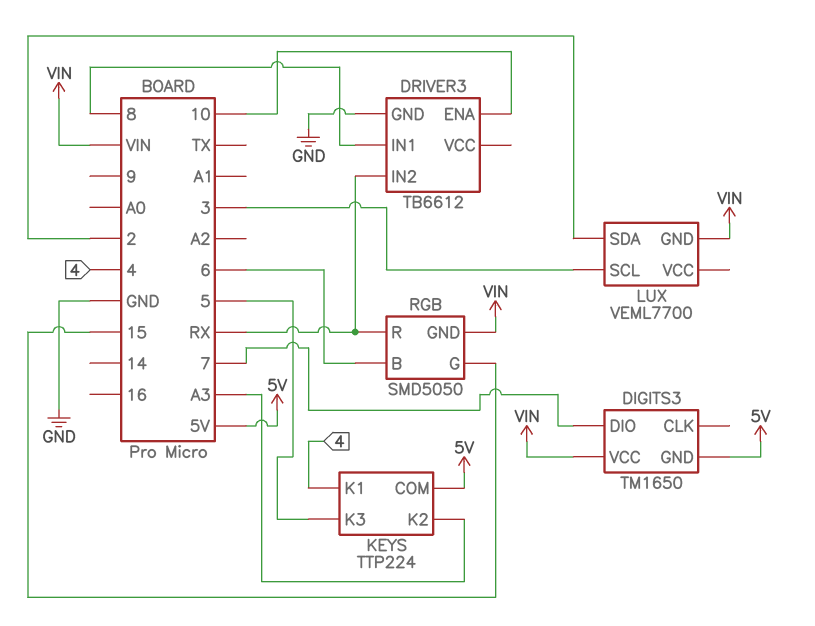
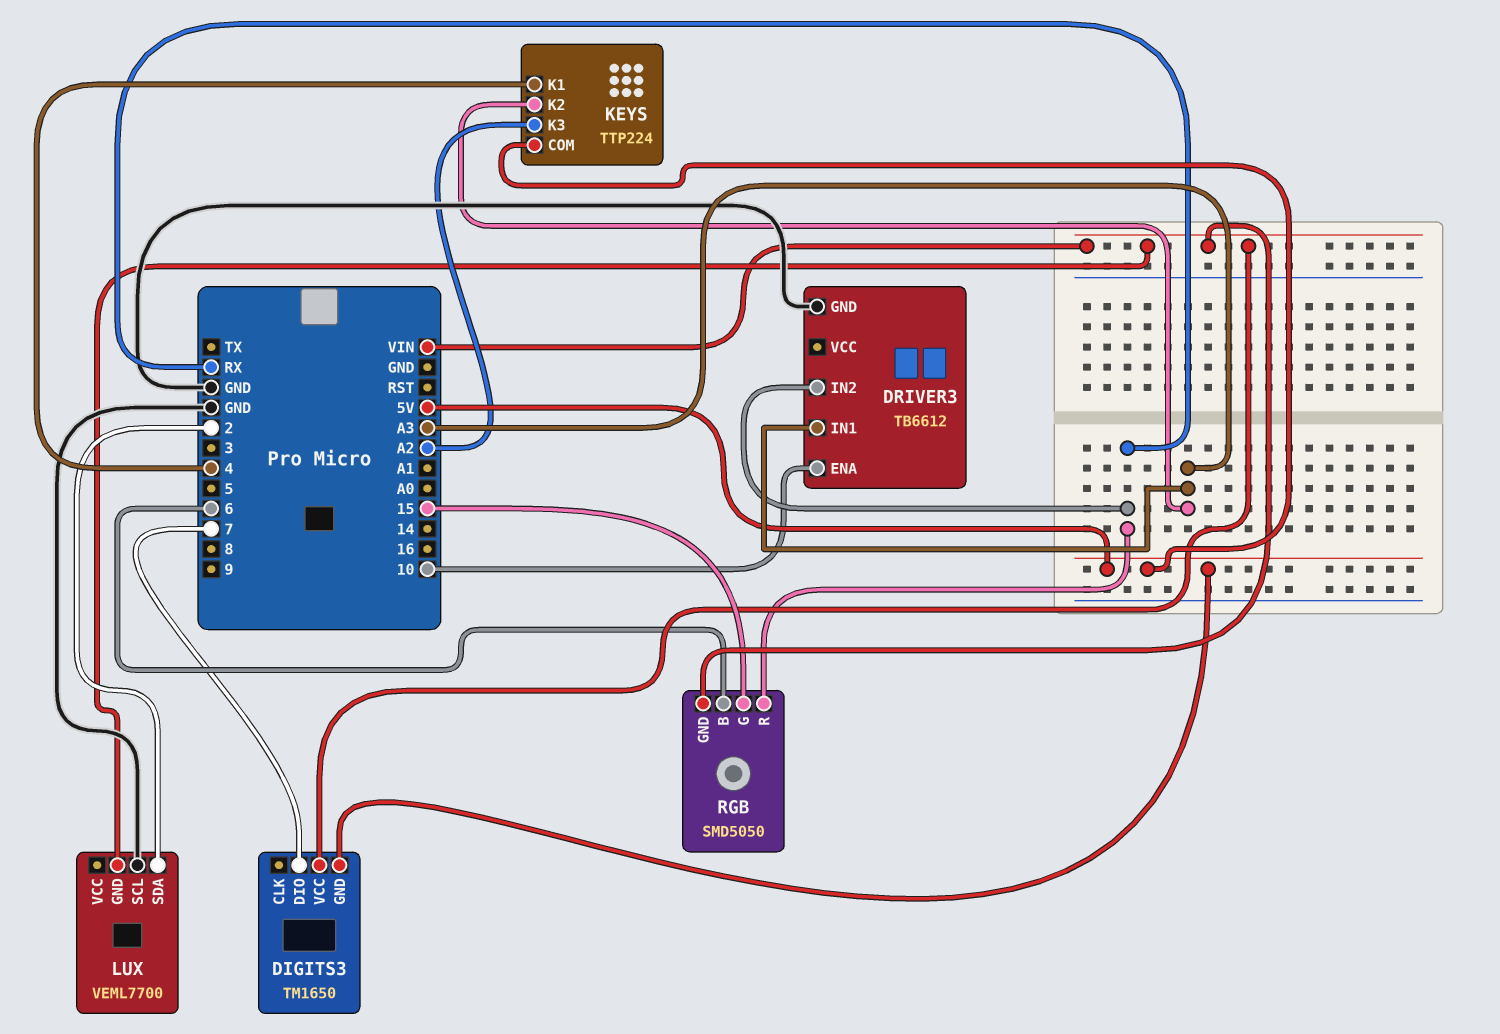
DRIVER3 pin IN1: 8 -> A3
KEYS pin K3: 5 -> A2
LUX pin SCL: 3 -> GND

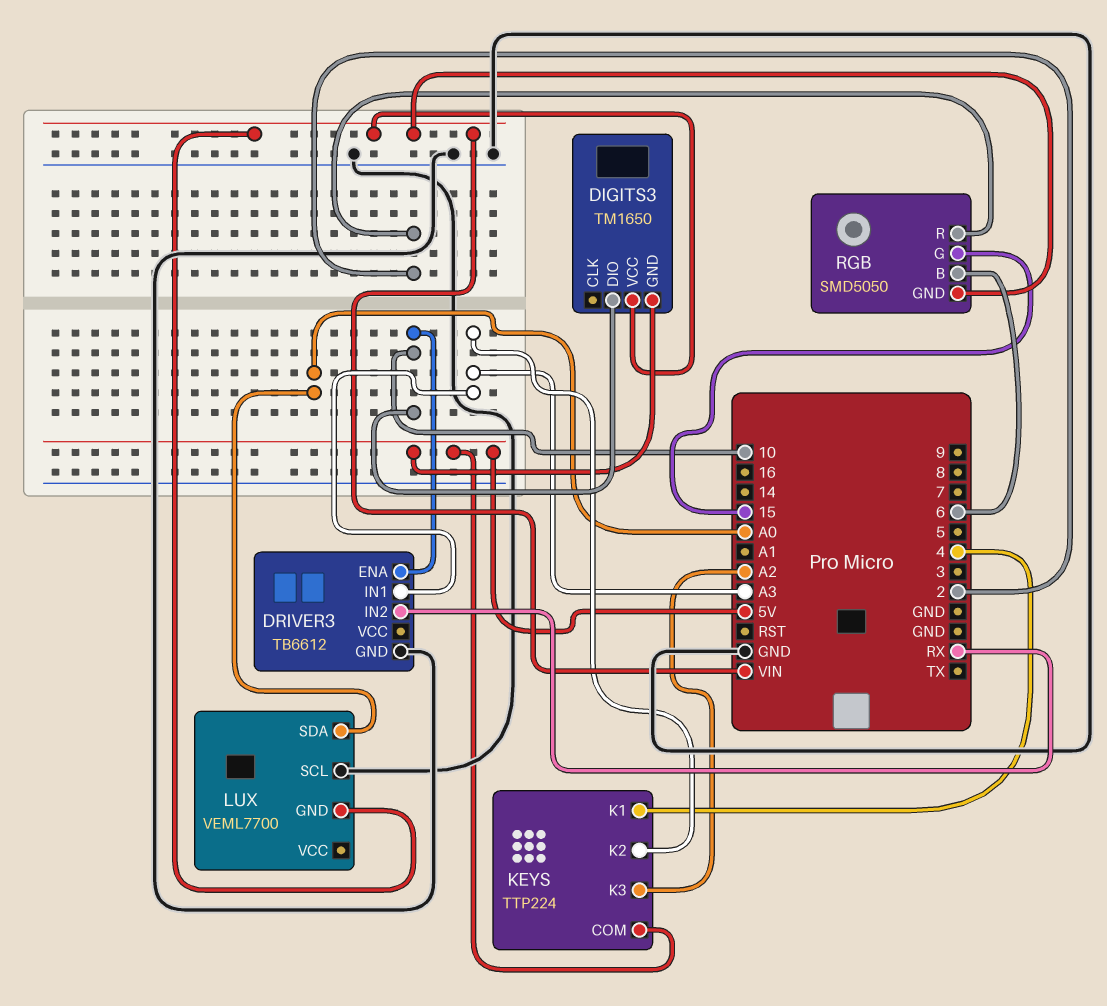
DIGITS3 pin DIO: 7 -> 10
LUX pin SDA: 2 -> A0
RGB pin R: RX -> 2

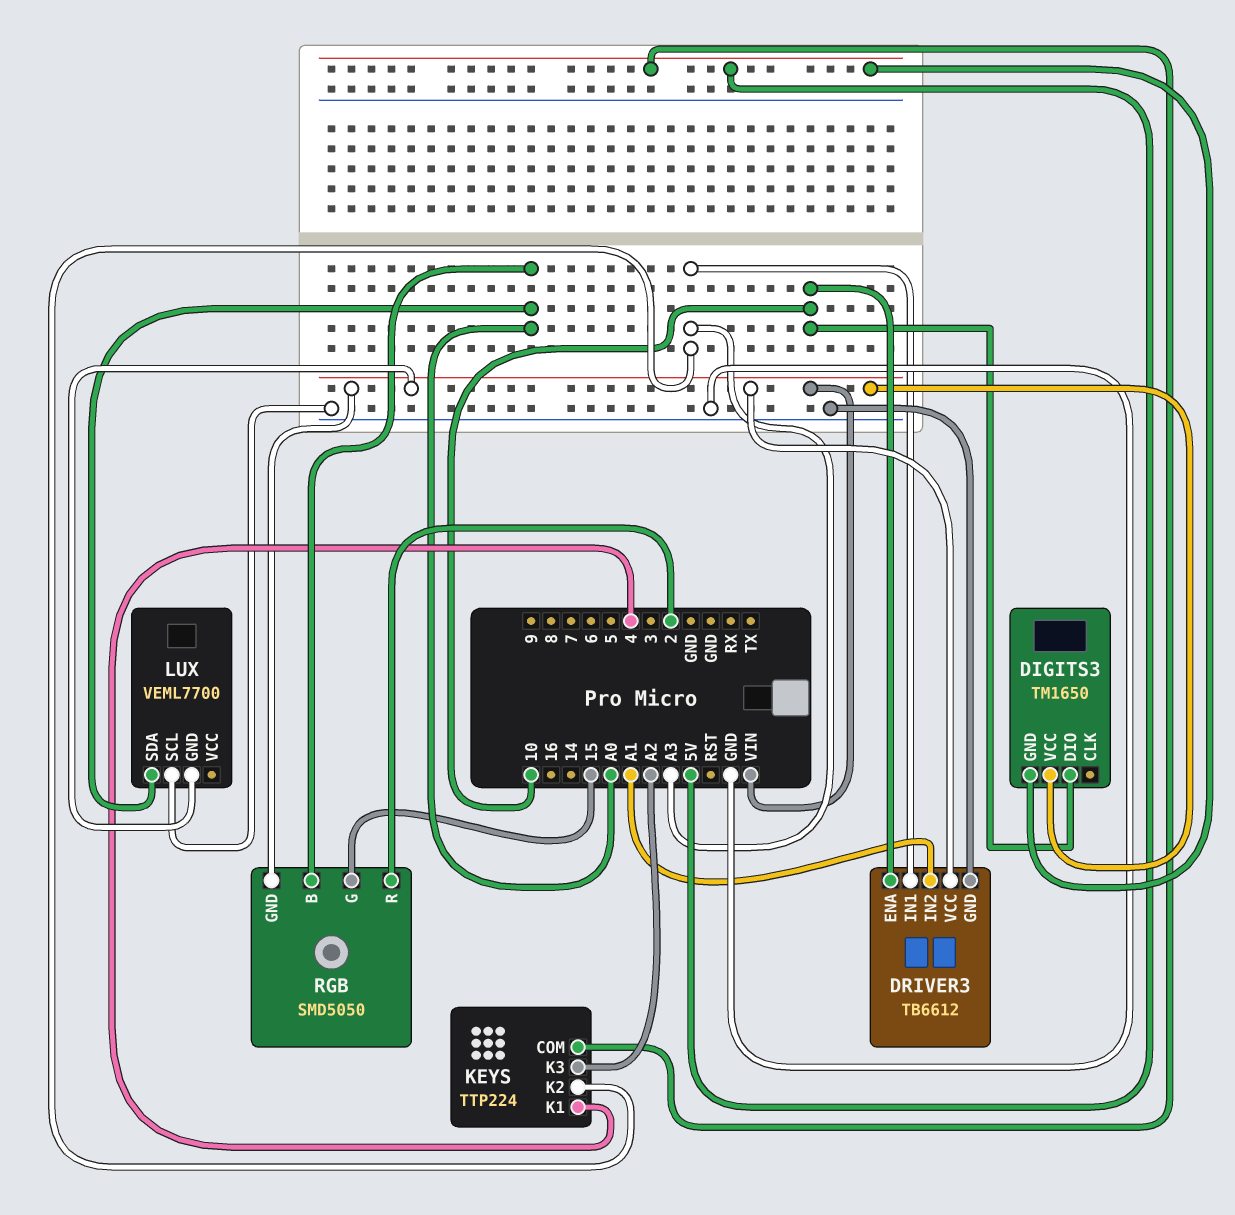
DRIVER3 pin IN2: RX -> A1
DRIVER3 pin VCC: none -> VIN
RGB pin B: 6 -> A0

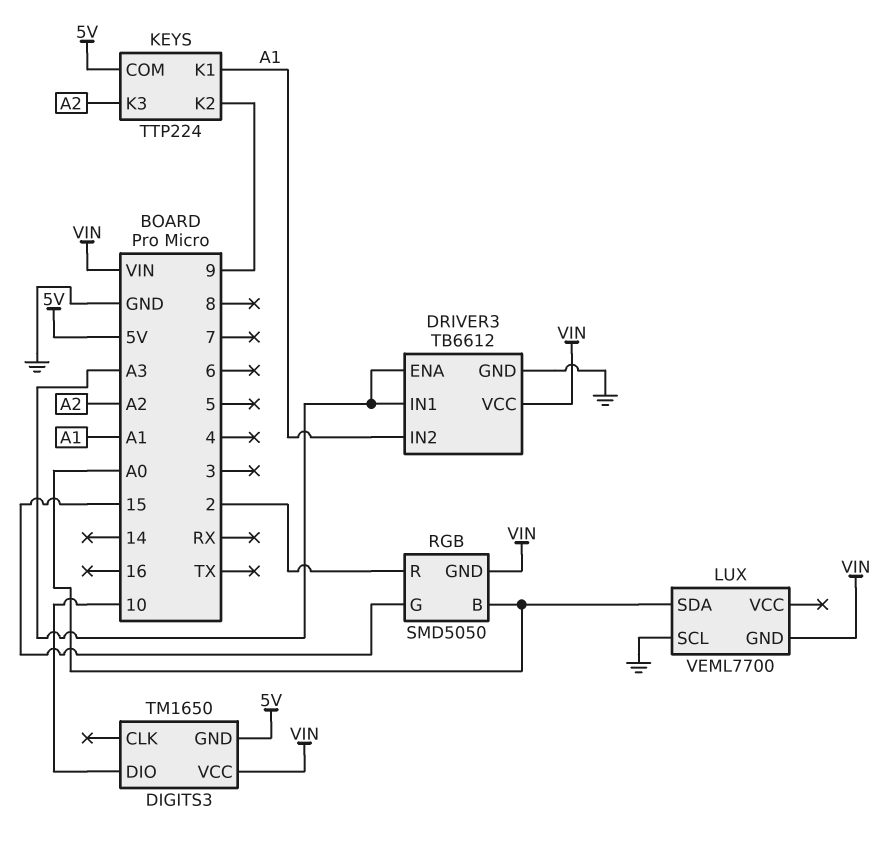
DRIVER3 pin ENA: 10 -> A3
KEYS pin K1: 4 -> A1
KEYS pin K2: A3 -> 9

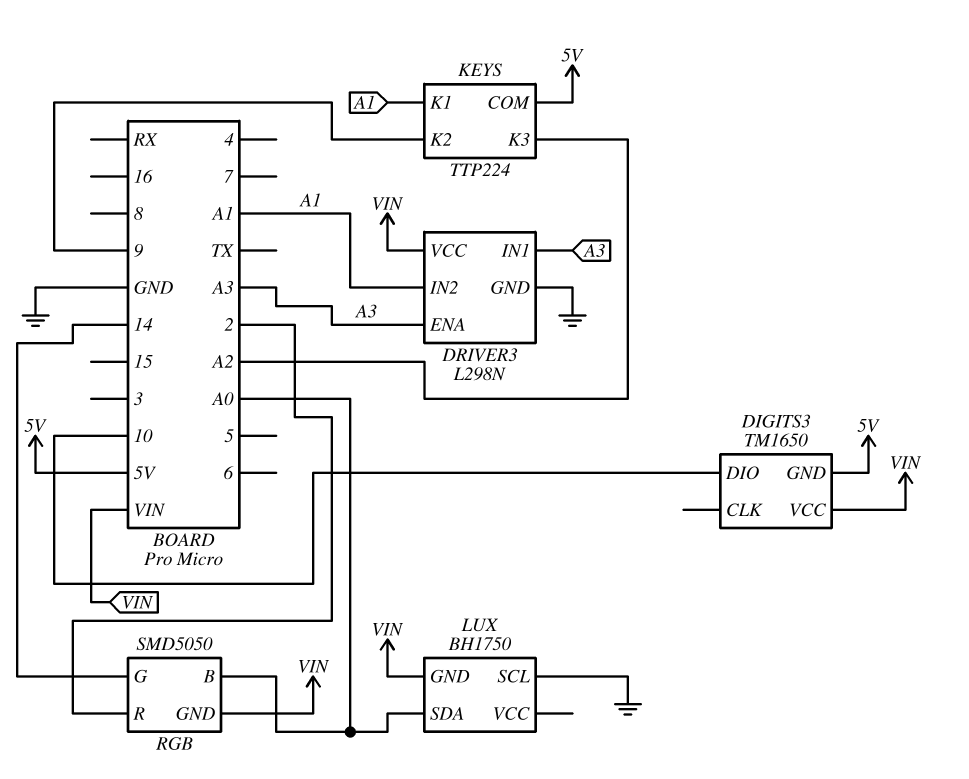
DRIVER3: TB6612 -> L298N
LUX: VEML7700 -> BH1750
RGB pin G: 15 -> 14

